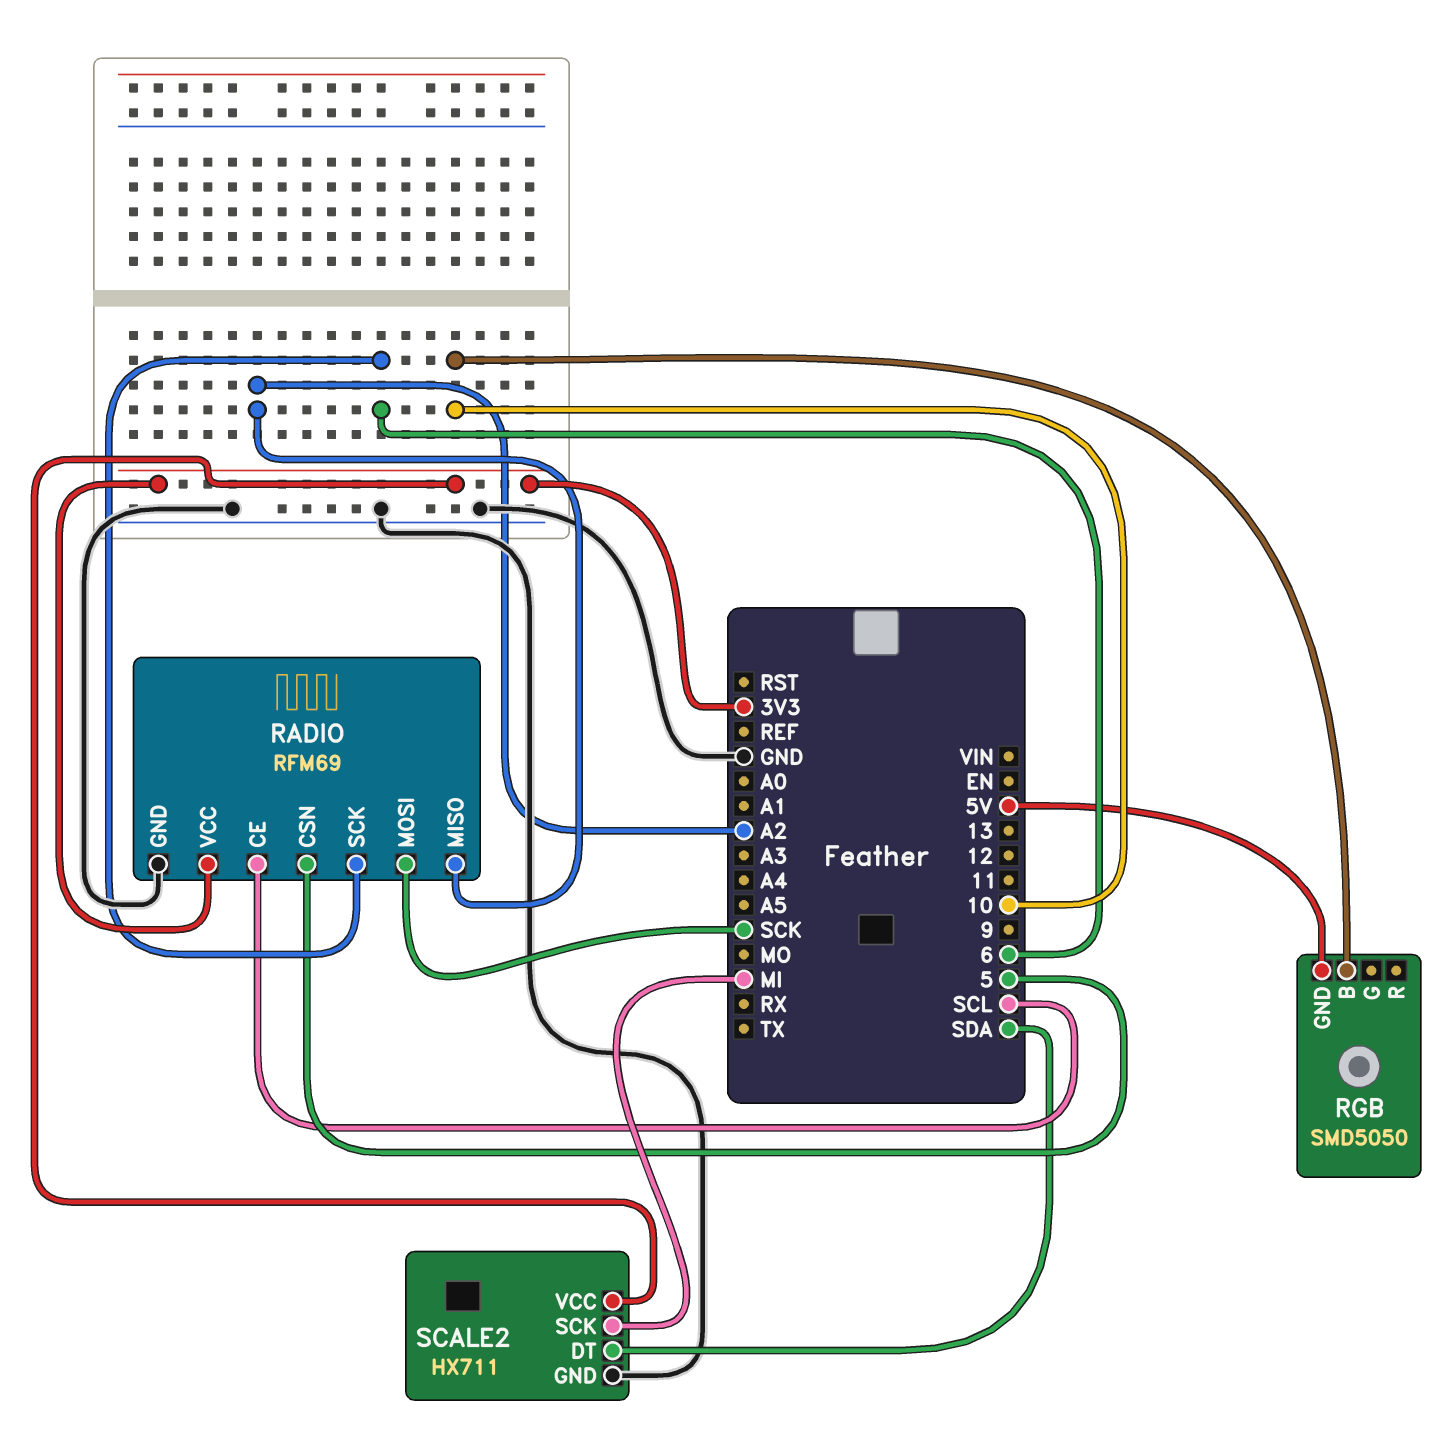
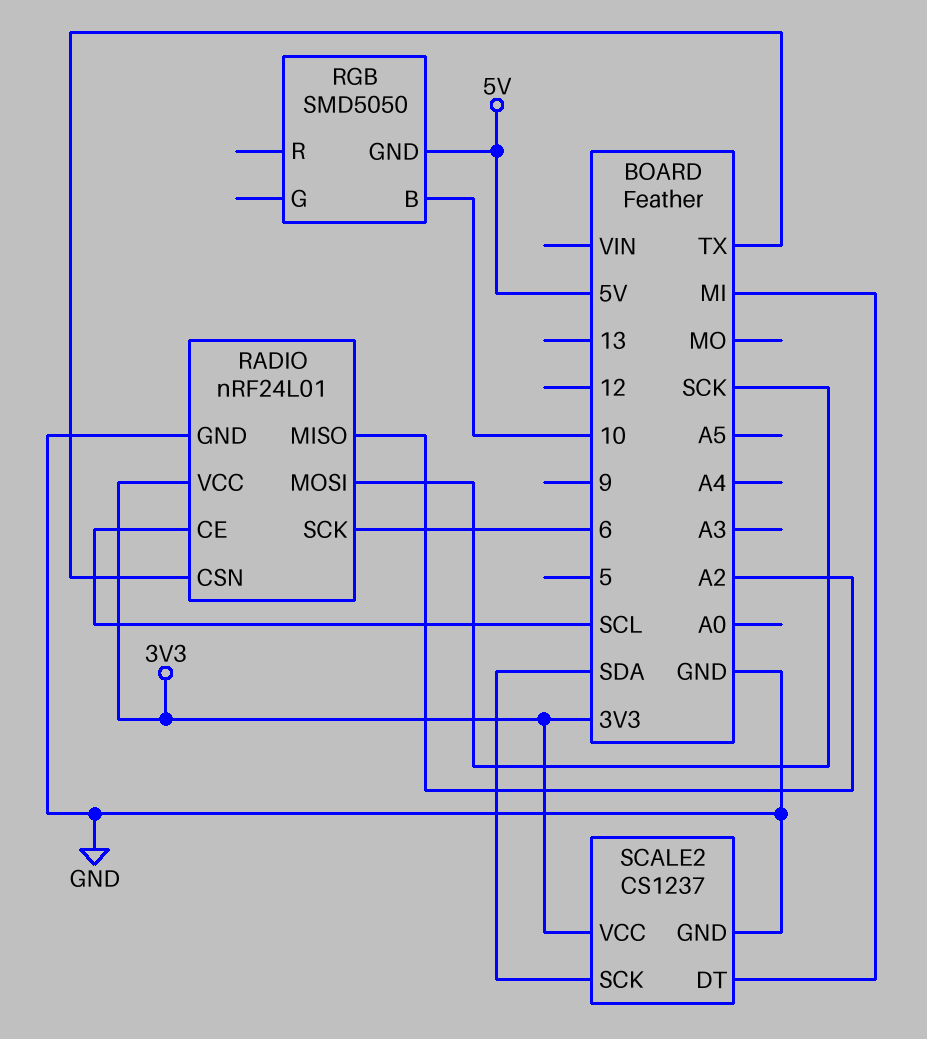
RADIO: RFM69 -> nRF24L01
RADIO pin CSN: 5 -> TX
SCALE2: HX711 -> CS1237
SCALE2 pin DT: SDA -> MI
SCALE2 pin SCK: MI -> SDA

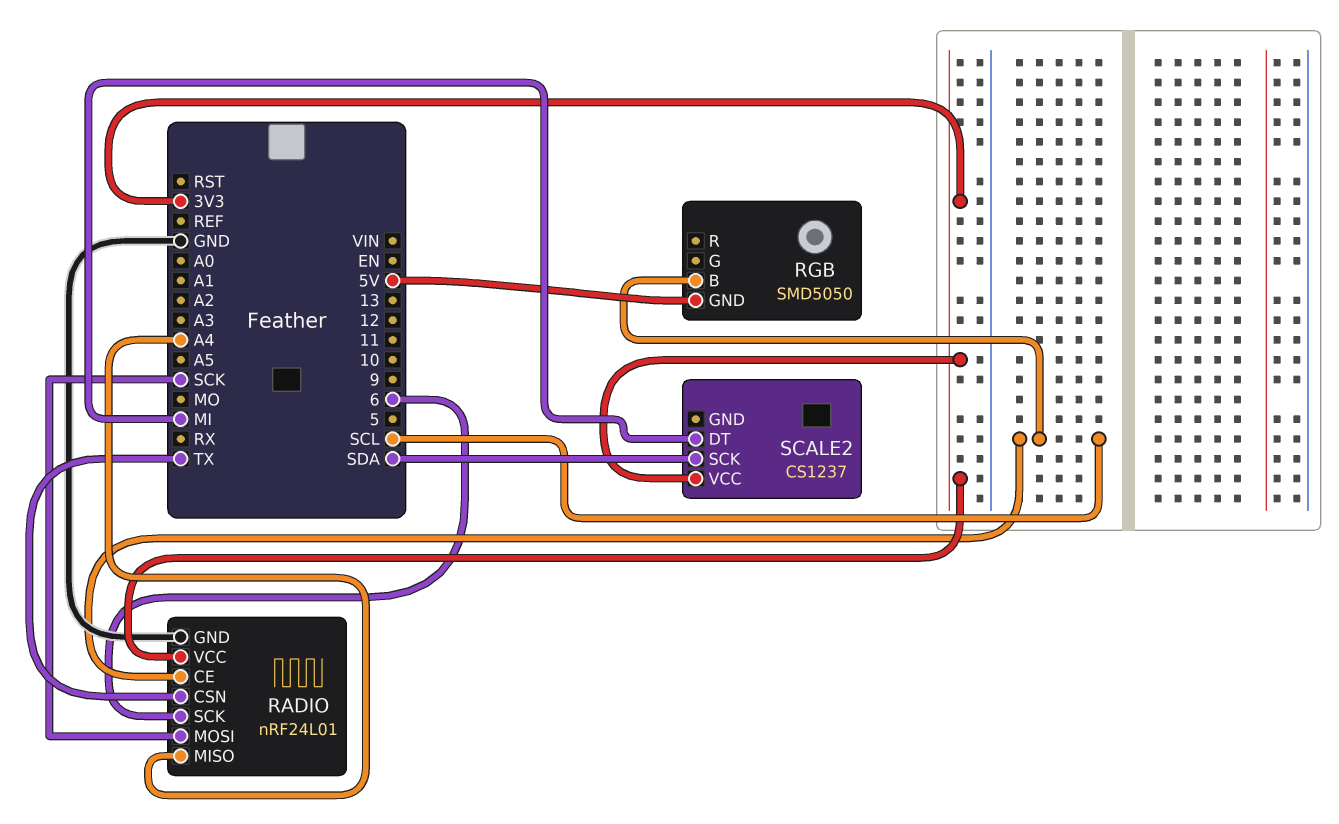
RADIO pin MISO: A2 -> A4
RGB pin B: 10 -> SCL
SCALE2 pin GND: GND -> none

